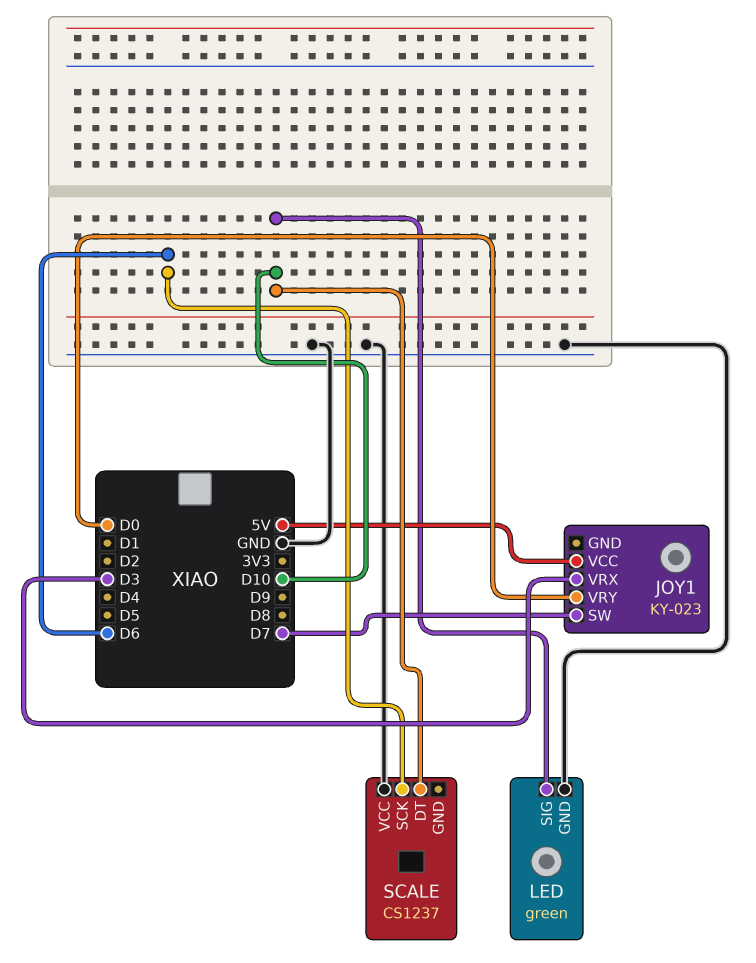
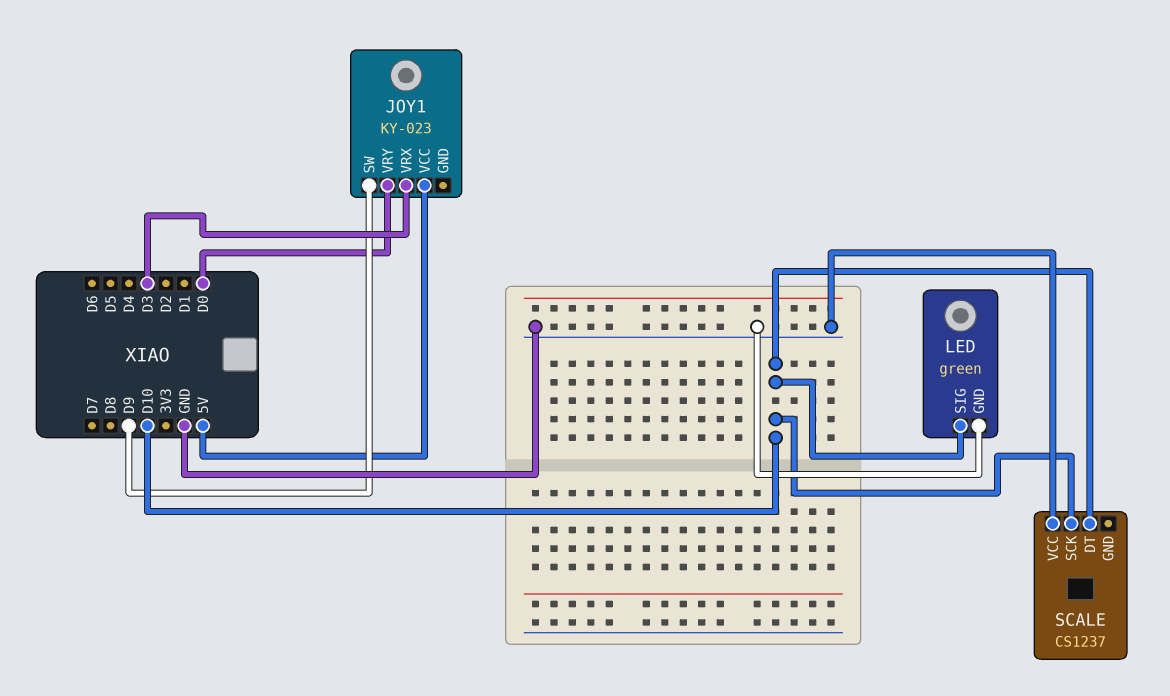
JOY1 pin SW: D7 -> D9
SCALE pin SCK: D6 -> D10

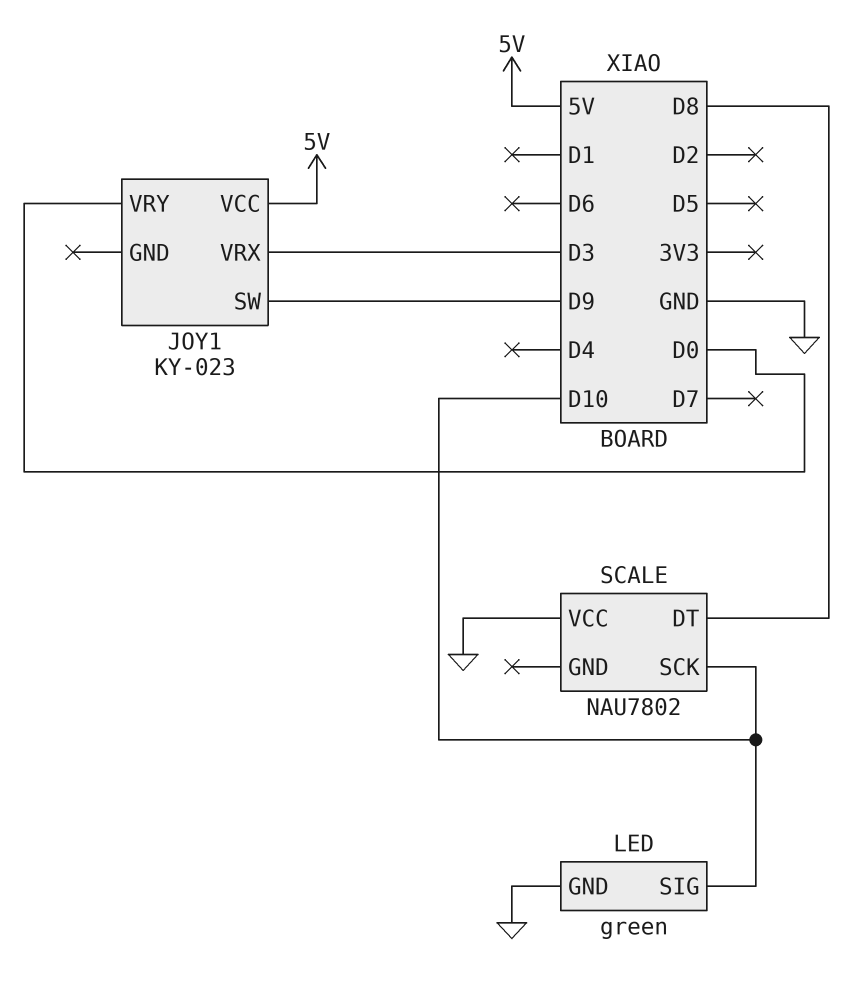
SCALE: CS1237 -> NAU7802
SCALE pin DT: D10 -> D8

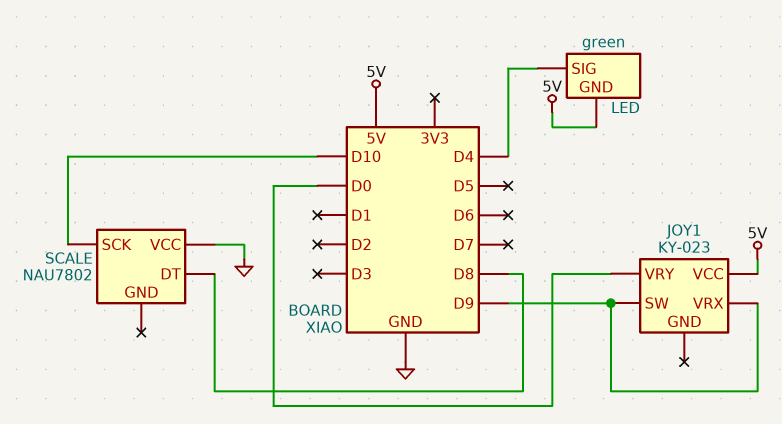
JOY1 pin VRX: D3 -> D9
LED pin GND: GND -> 5V
LED pin SIG: D10 -> D4

